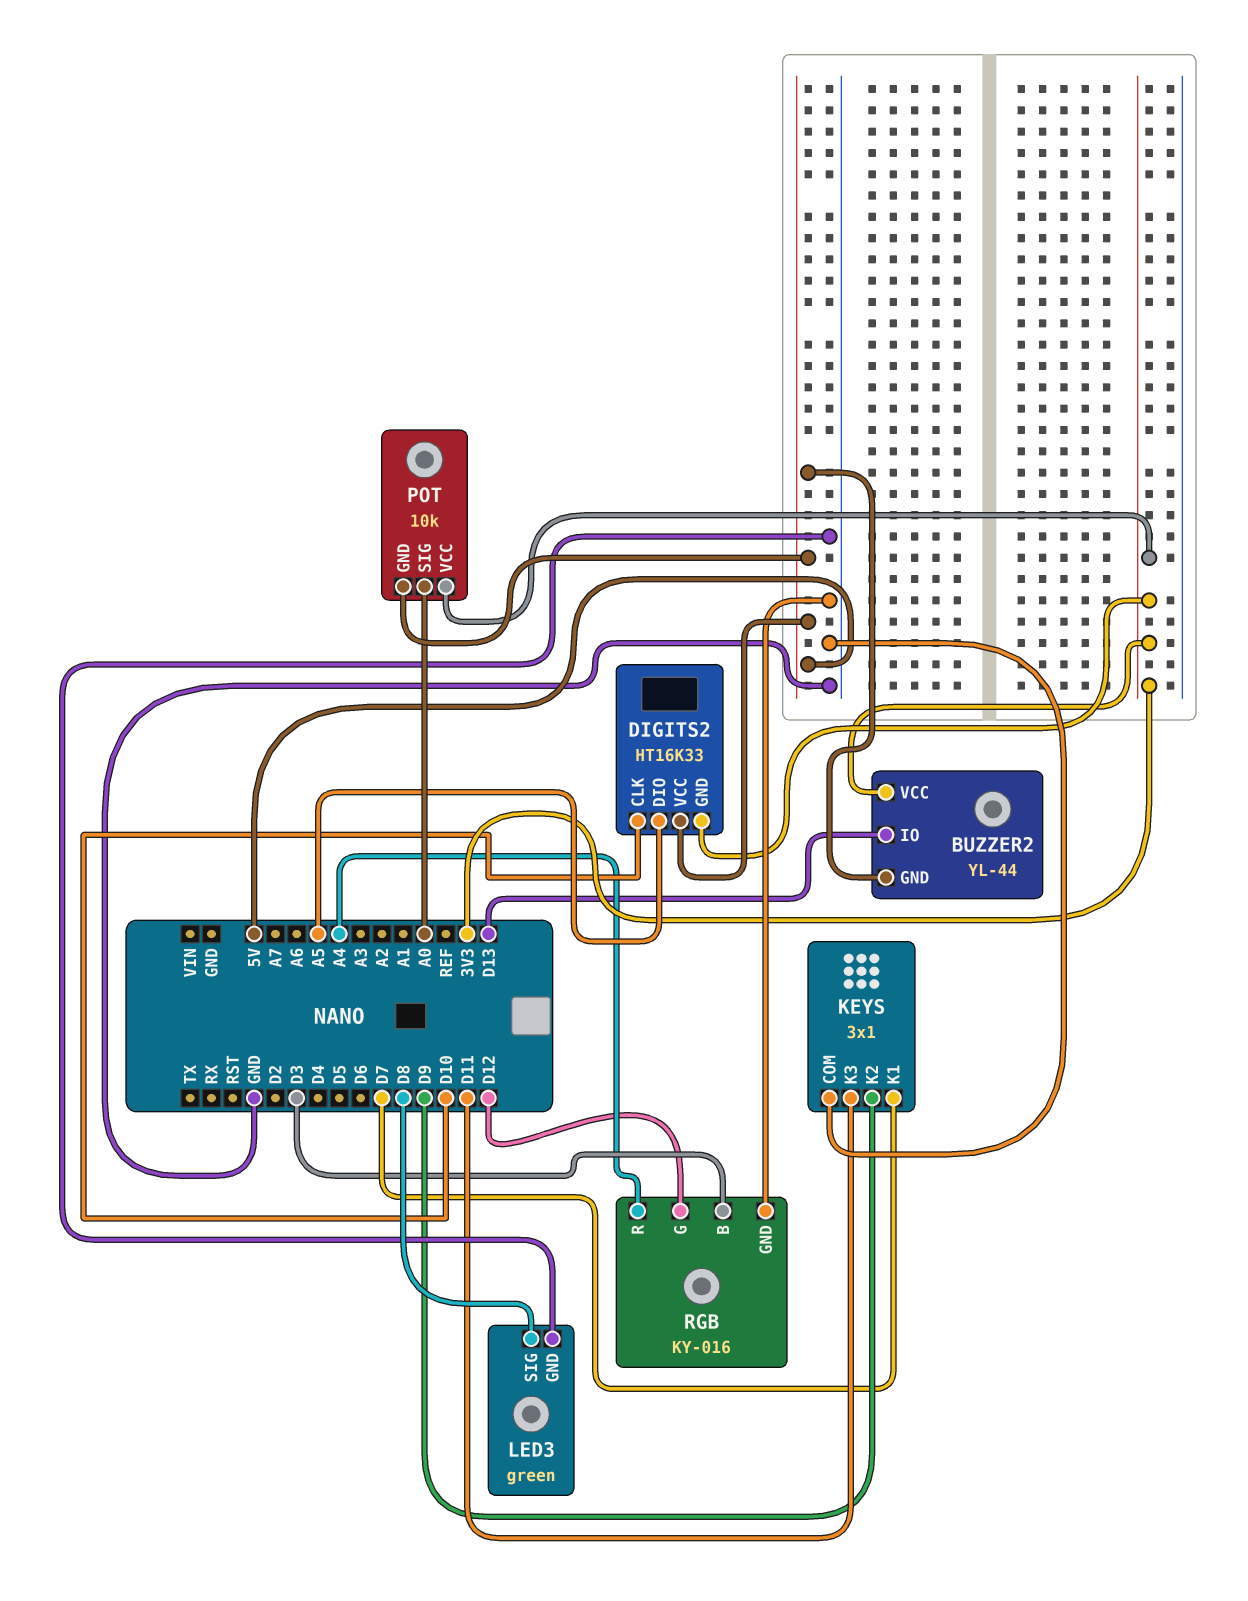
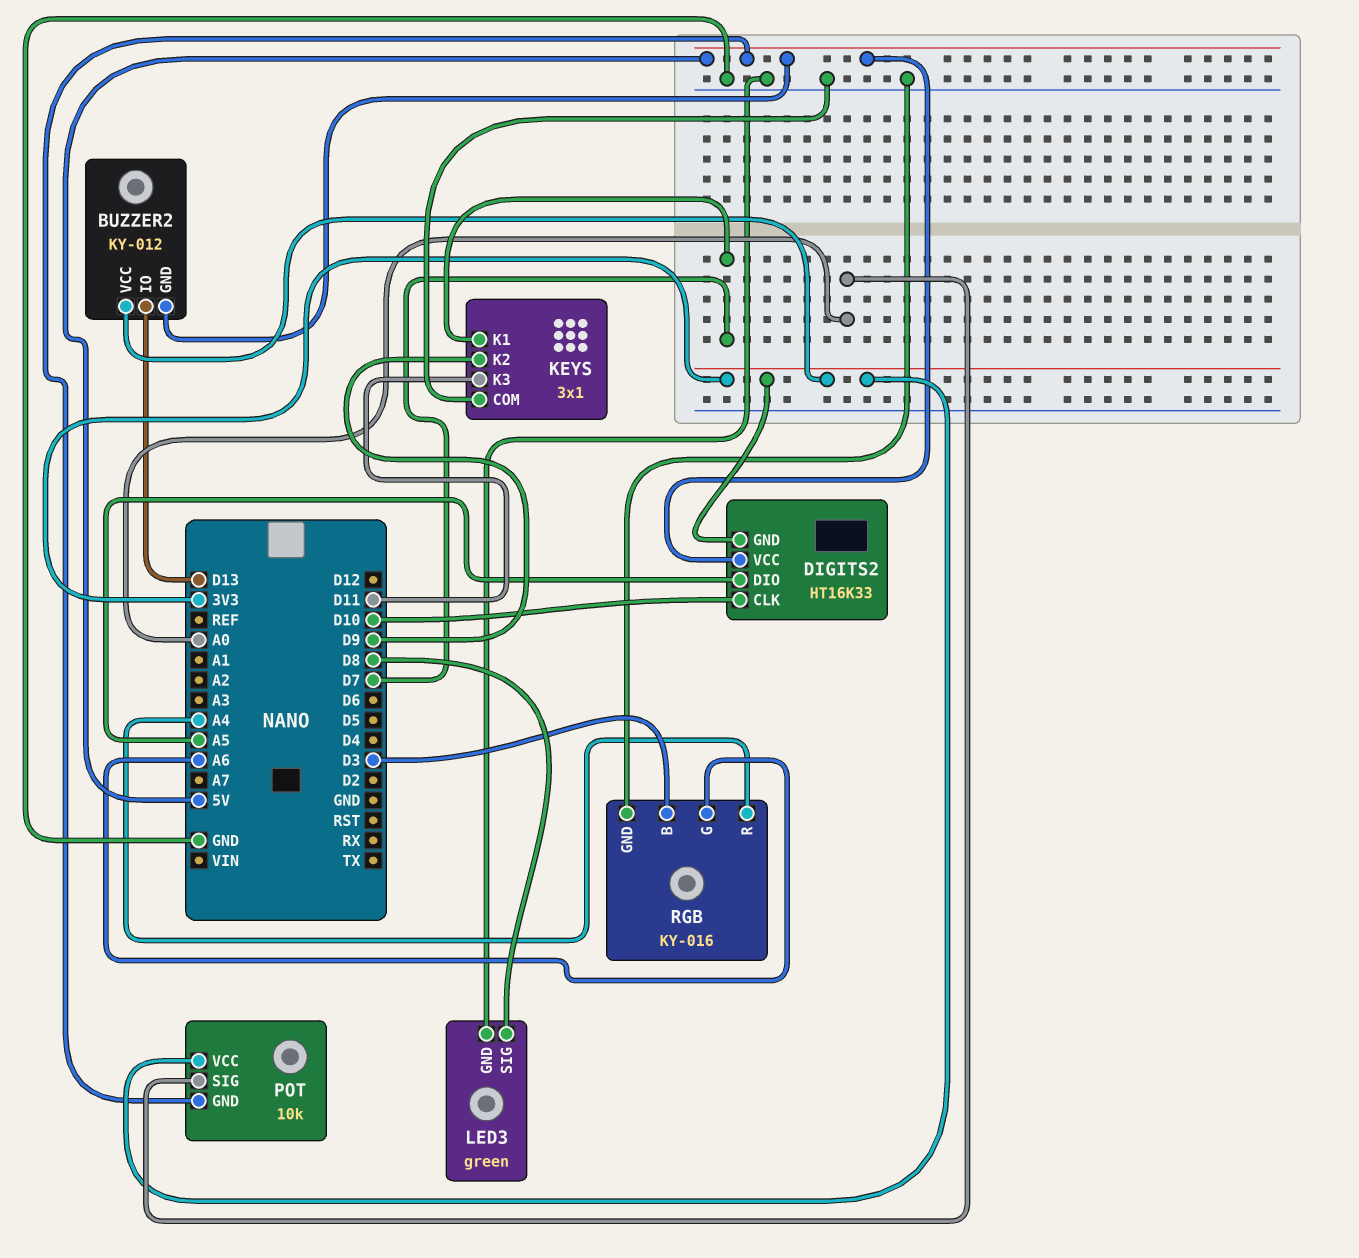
BUZZER2: YL-44 -> KY-012
RGB pin G: D12 -> A6

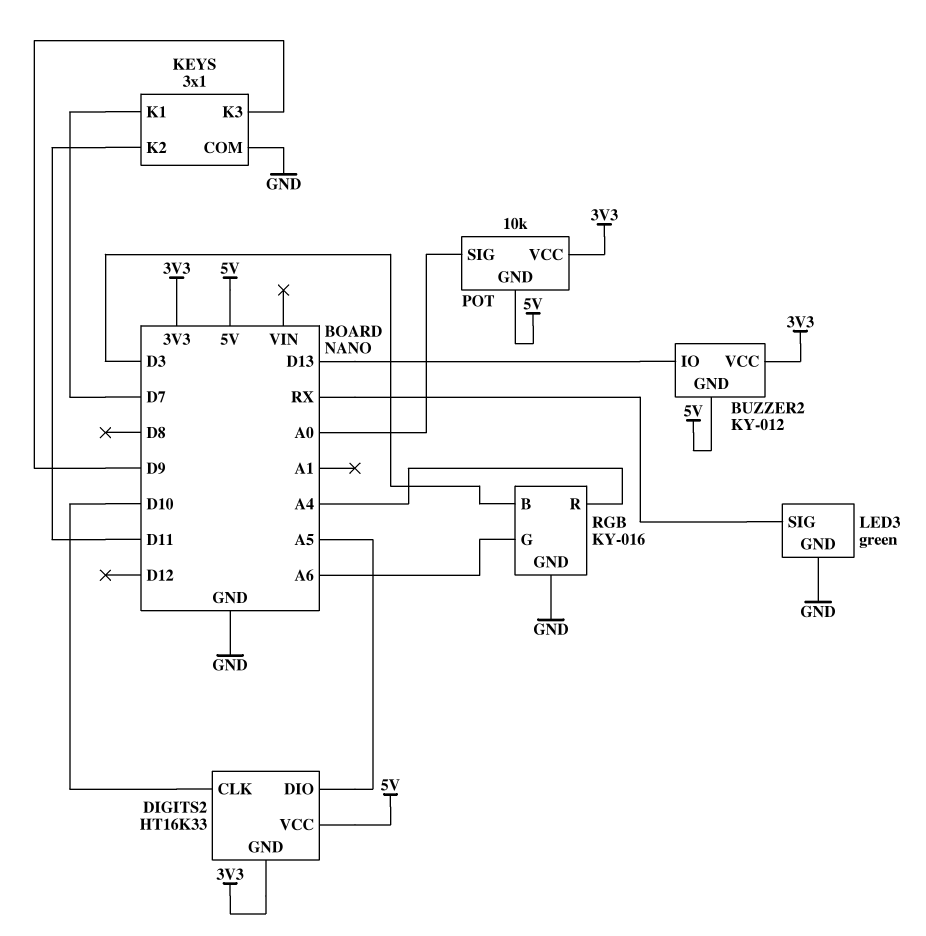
KEYS pin K2: D9 -> D11
KEYS pin K3: D11 -> D9
LED3 pin SIG: D8 -> RX

